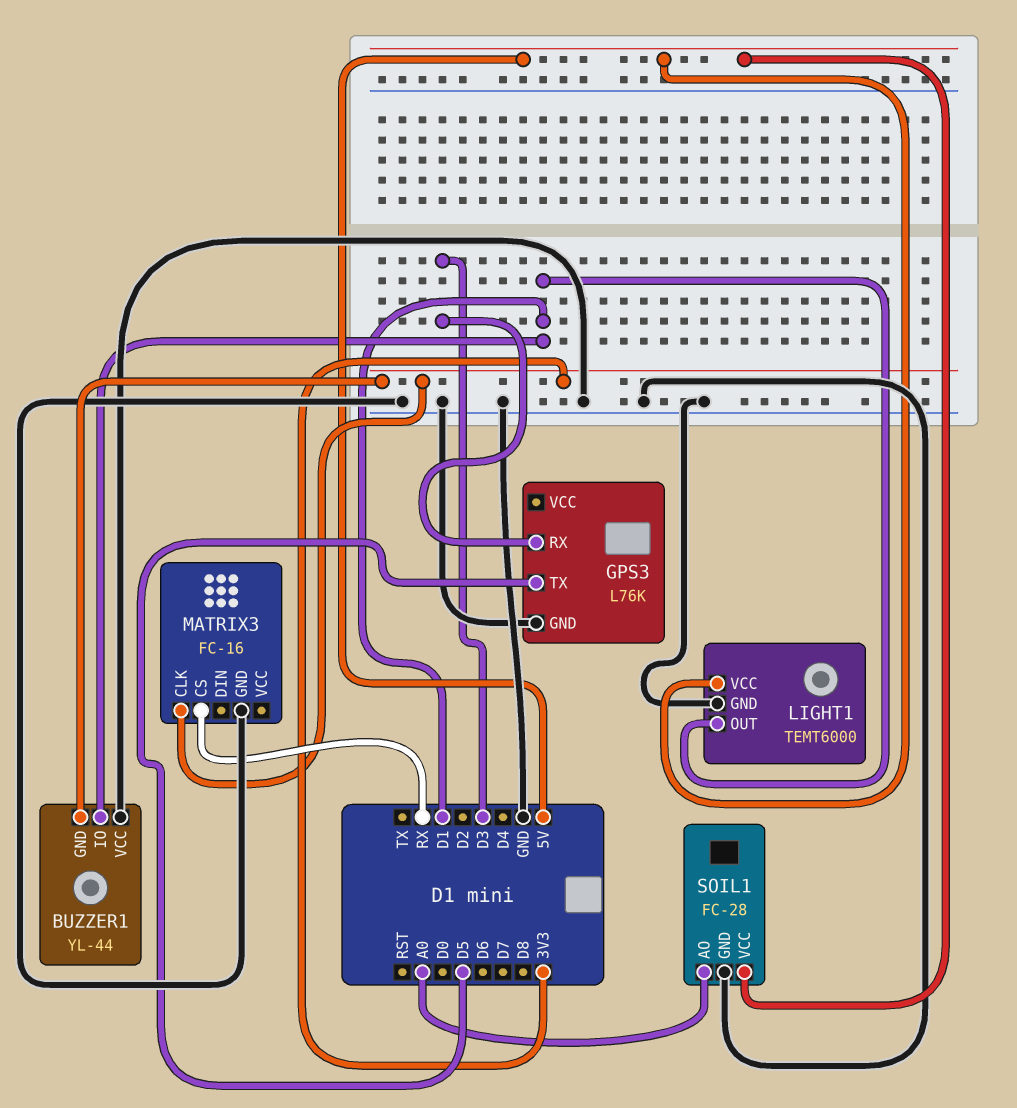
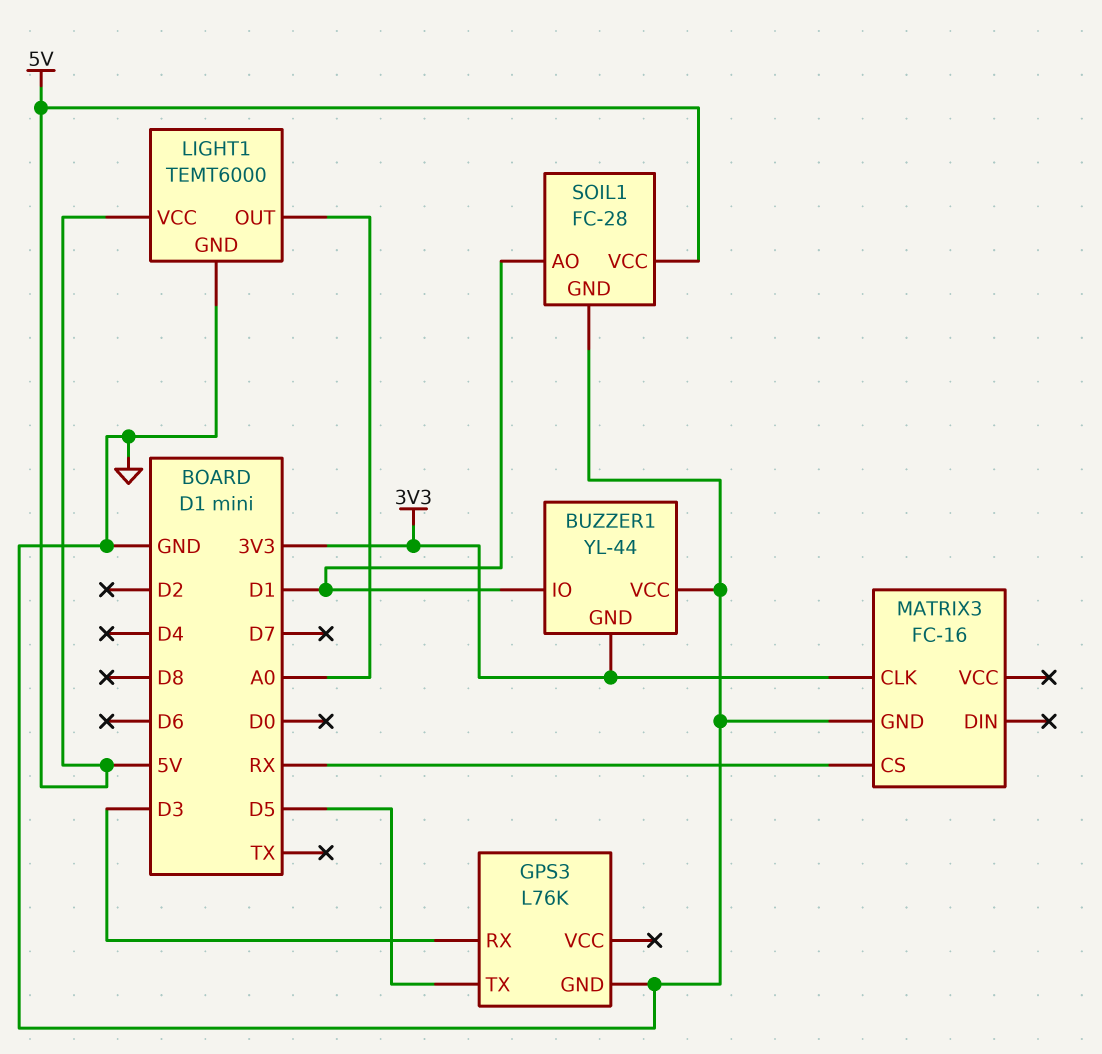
LIGHT1 pin OUT: D1 -> A0
SOIL1 pin AO: A0 -> D1

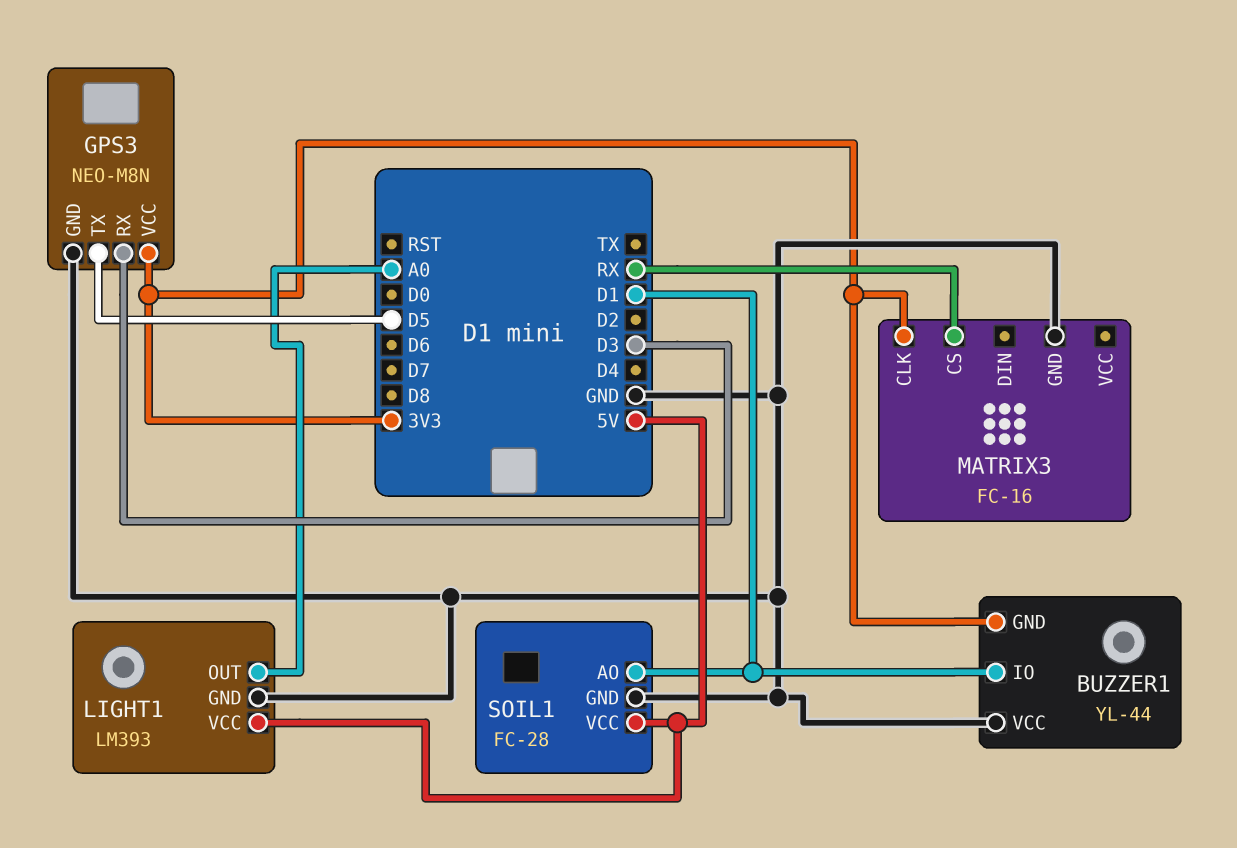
GPS3: L76K -> NEO-M8N
GPS3 pin VCC: none -> 3V3
LIGHT1: TEMT6000 -> LM393

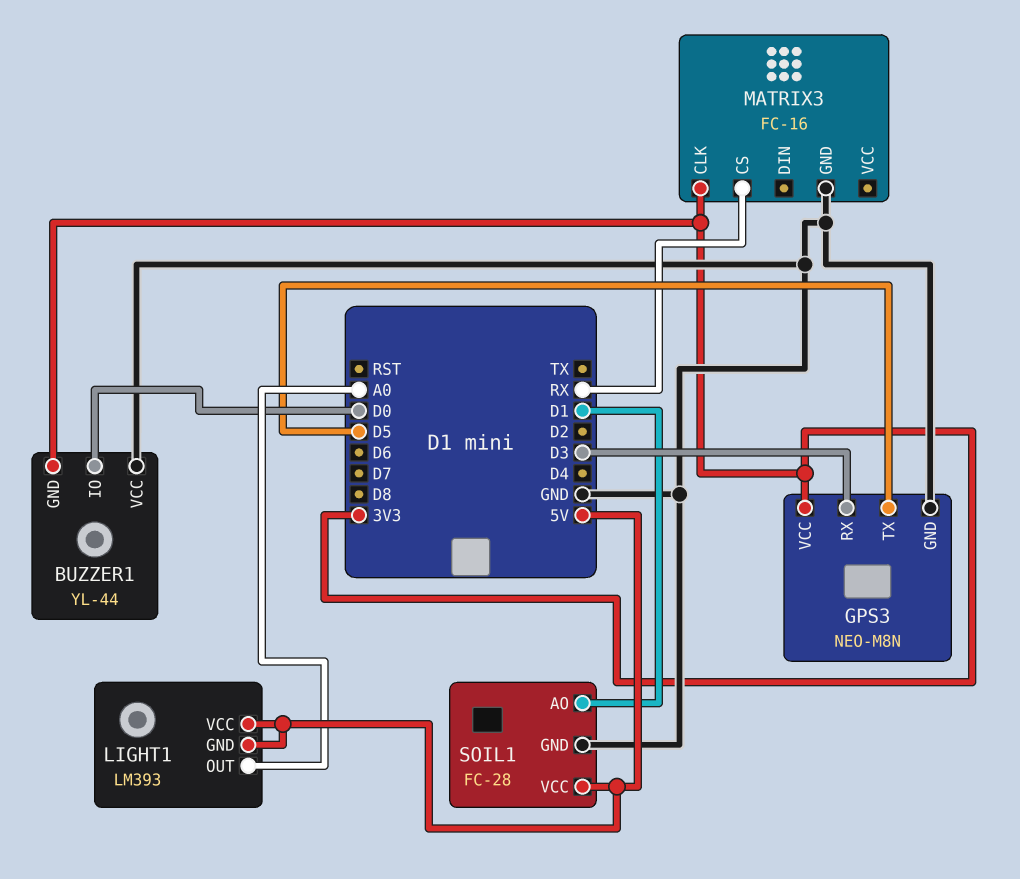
BUZZER1 pin IO: D1 -> D0
LIGHT1 pin GND: GND -> 5V

